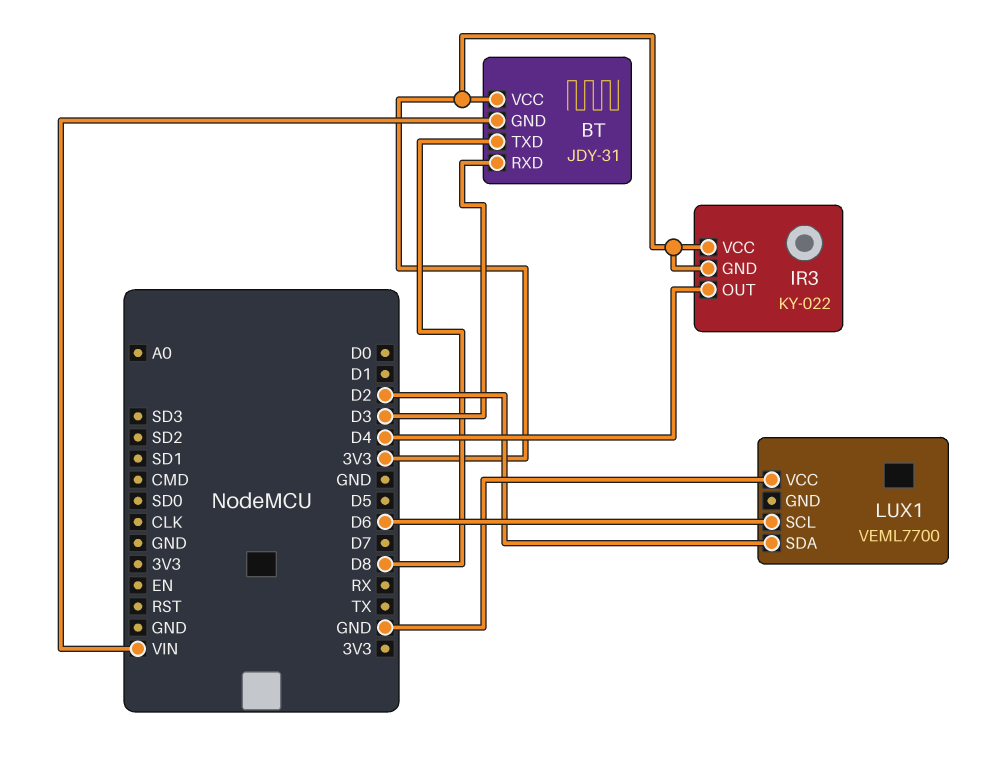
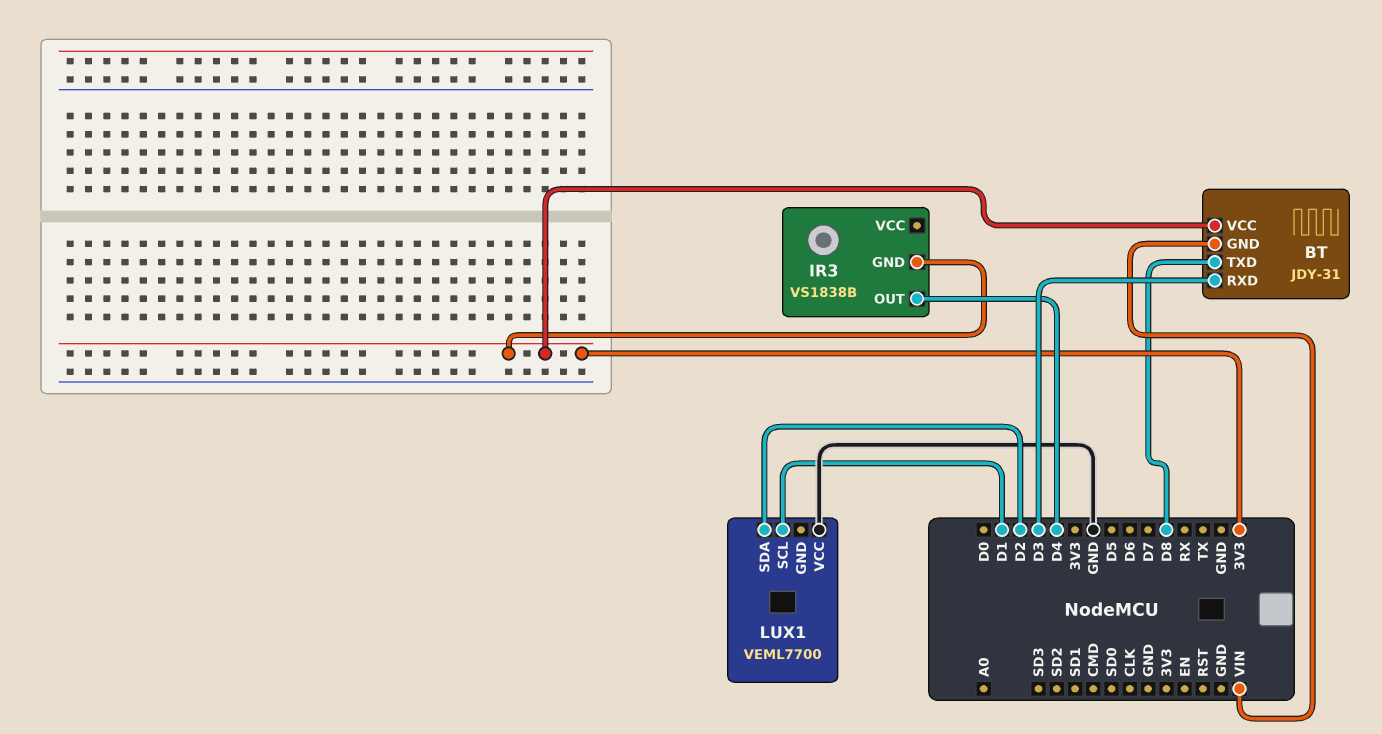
IR3: KY-022 -> VS1838B
IR3 pin VCC: 3V3 -> none
LUX1 pin SCL: D6 -> D1

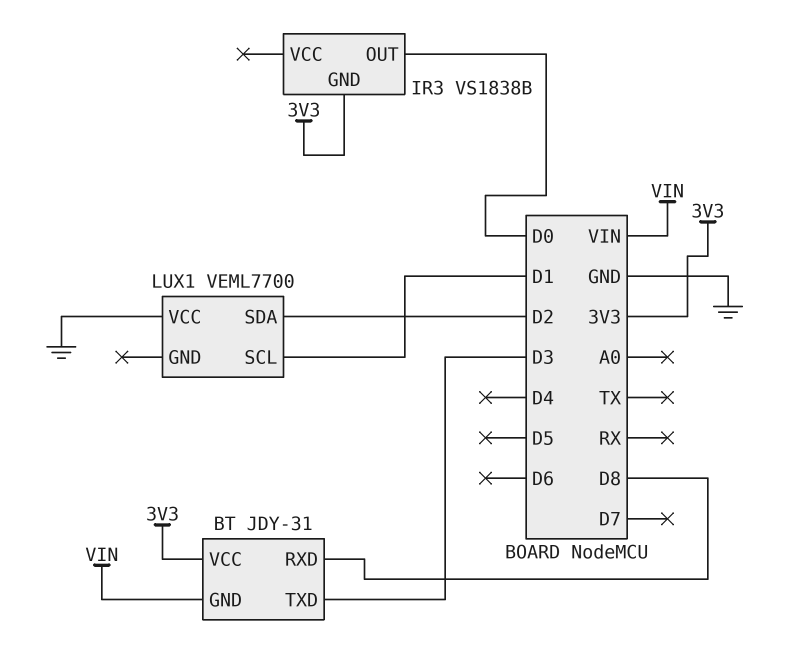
BT pin RXD: D3 -> D8
BT pin TXD: D8 -> D3
IR3 pin OUT: D4 -> D0

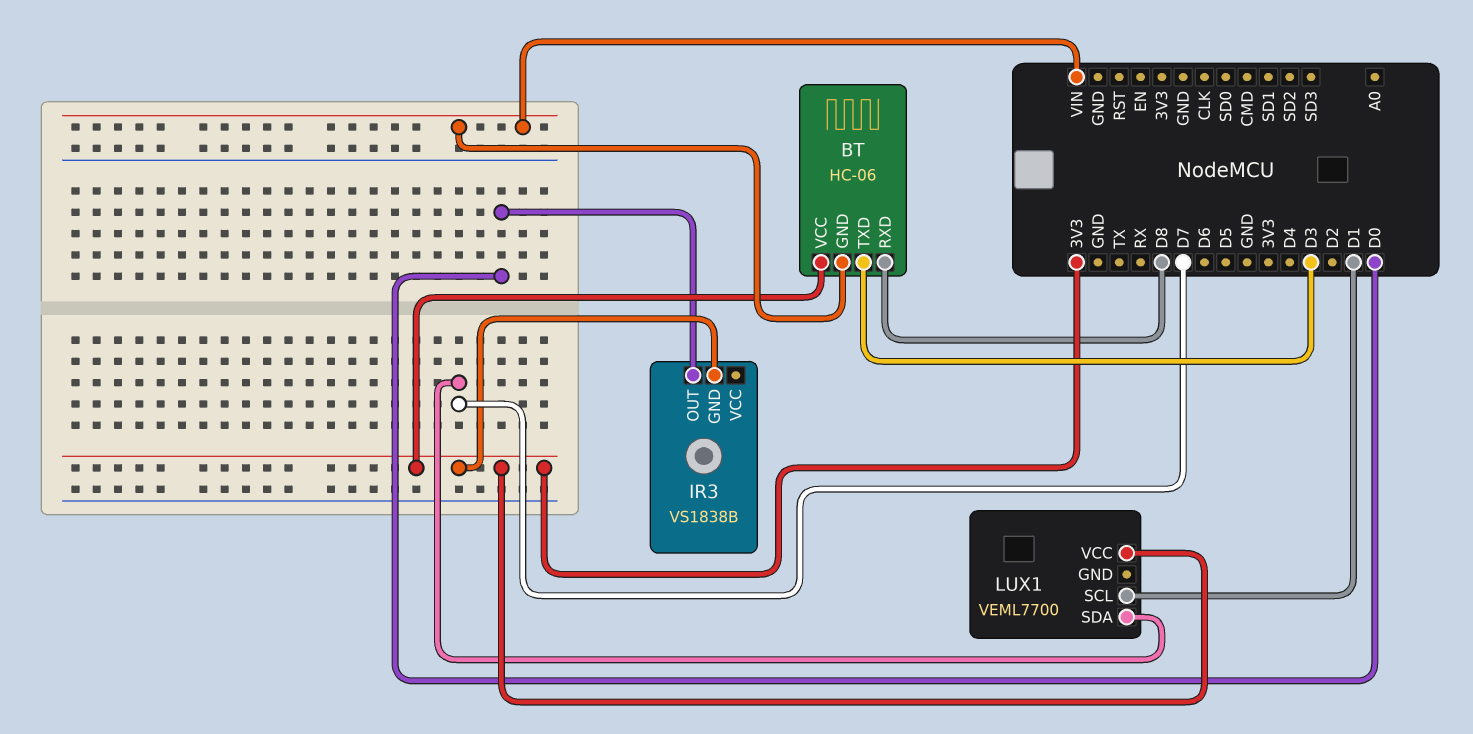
BT: JDY-31 -> HC-06
LUX1 pin SDA: D2 -> D7
LUX1 pin VCC: GND -> 3V3

